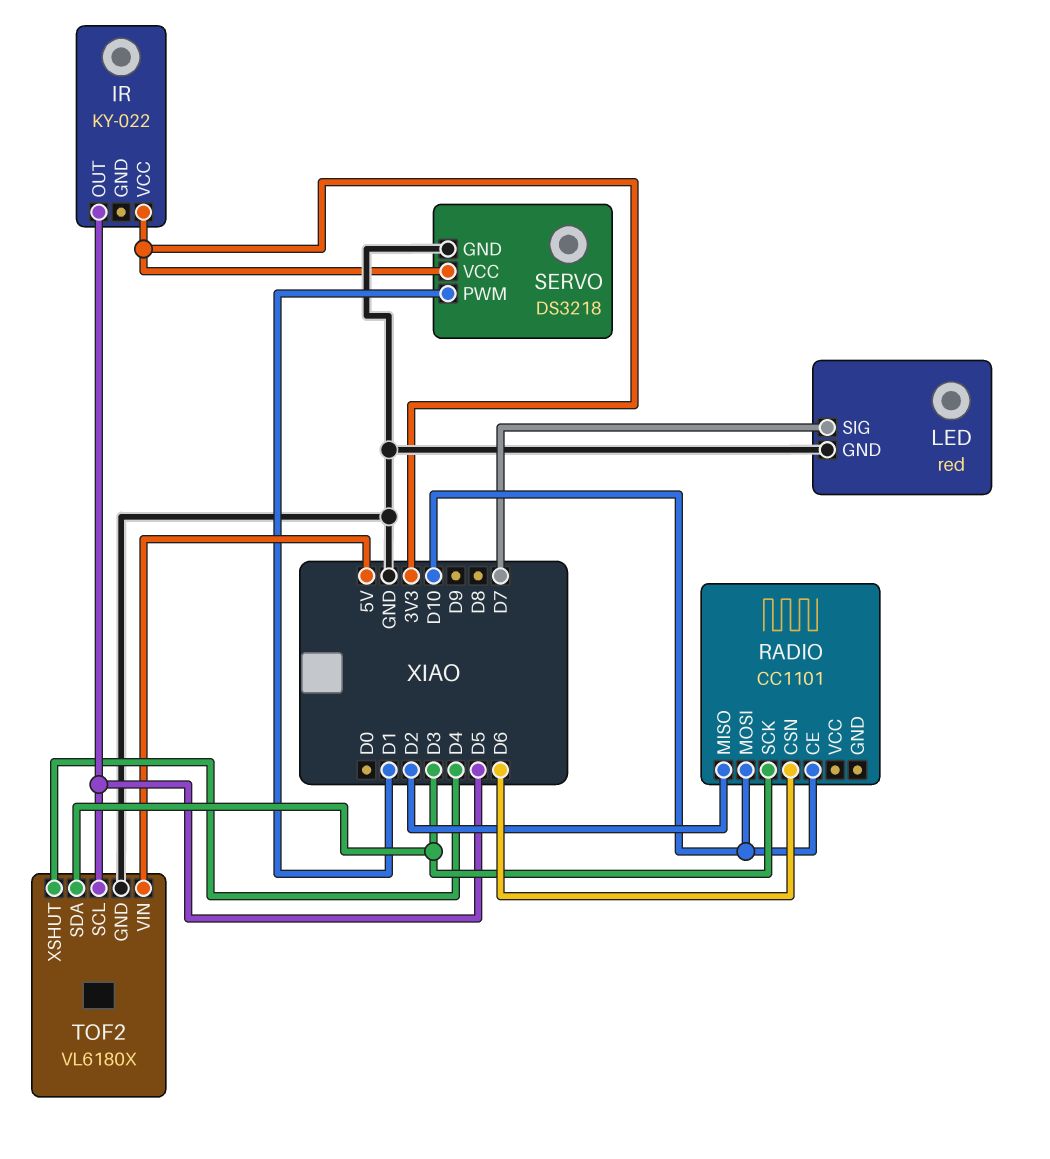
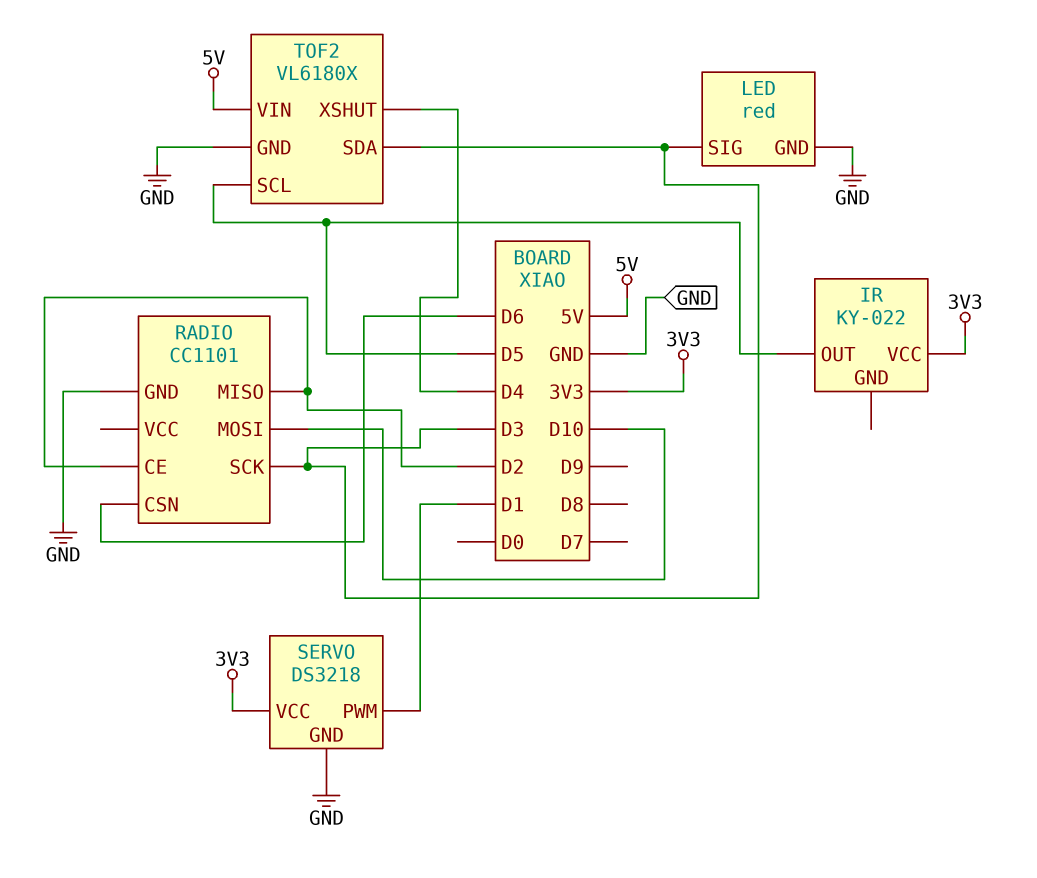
LED pin SIG: D7 -> D3
RADIO pin CE: D10 -> D2
RADIO pin GND: none -> GND

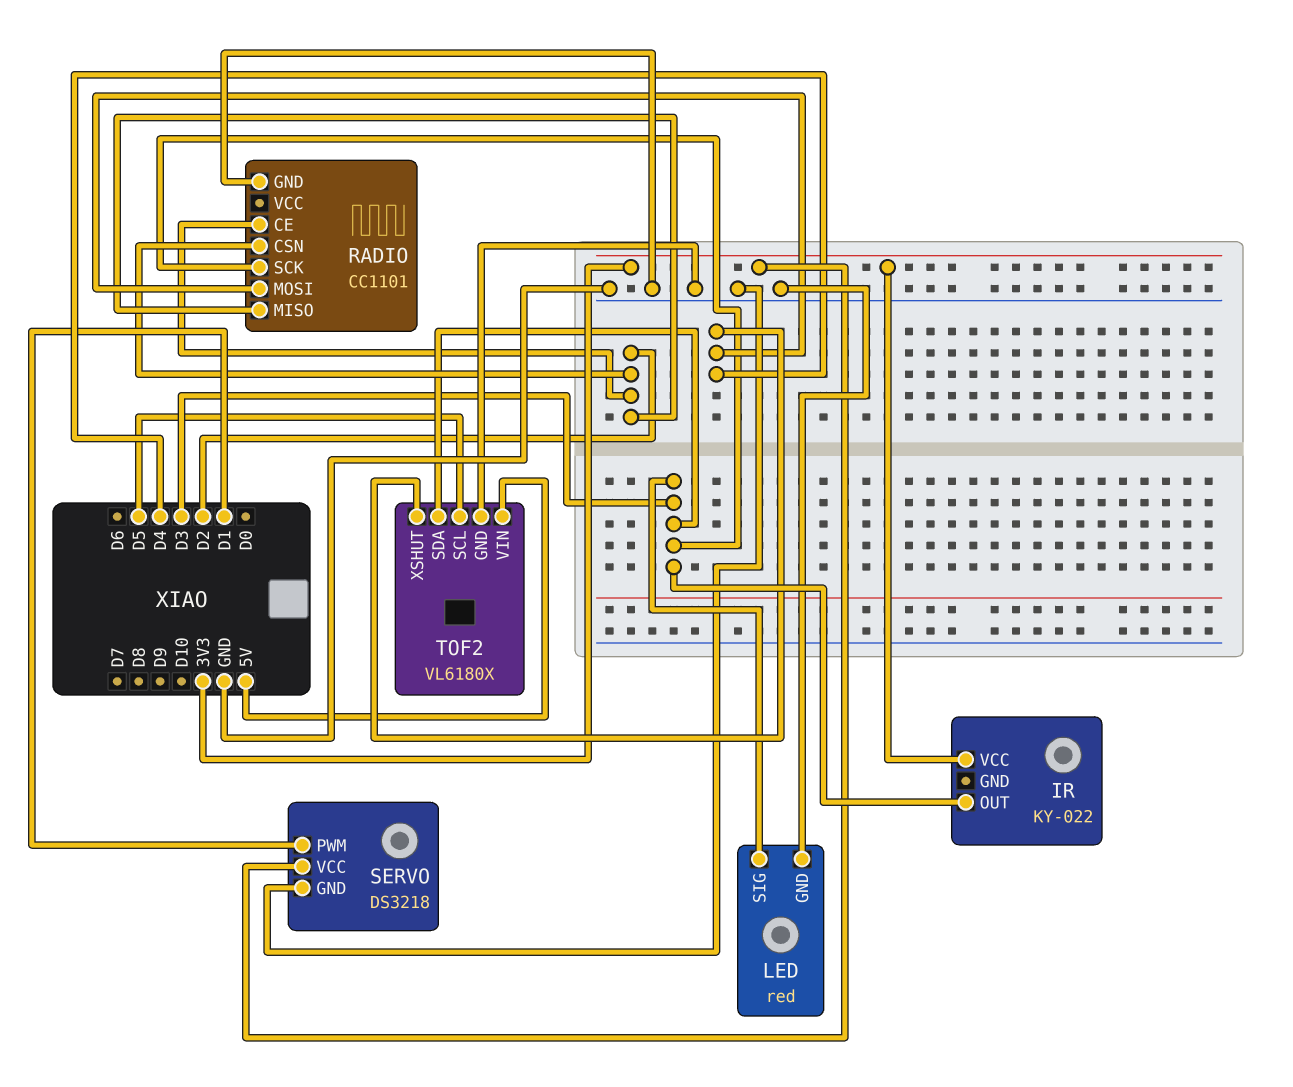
IR pin OUT: D5 -> D3
RADIO pin CSN: D6 -> D2
RADIO pin MOSI: D10 -> D4

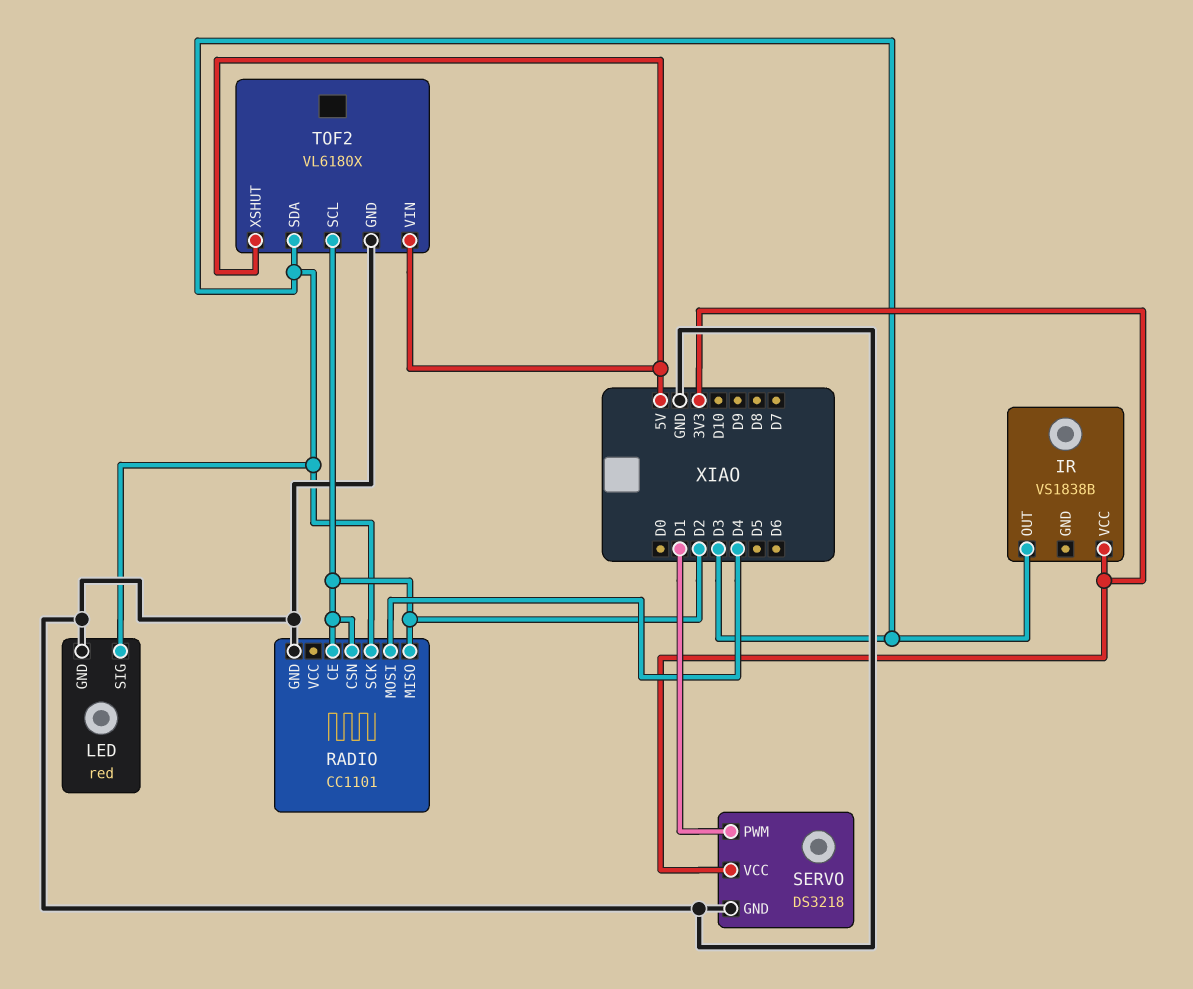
IR: KY-022 -> VS1838B
TOF2 pin SCL: D5 -> D2
TOF2 pin XSHUT: D4 -> 5V

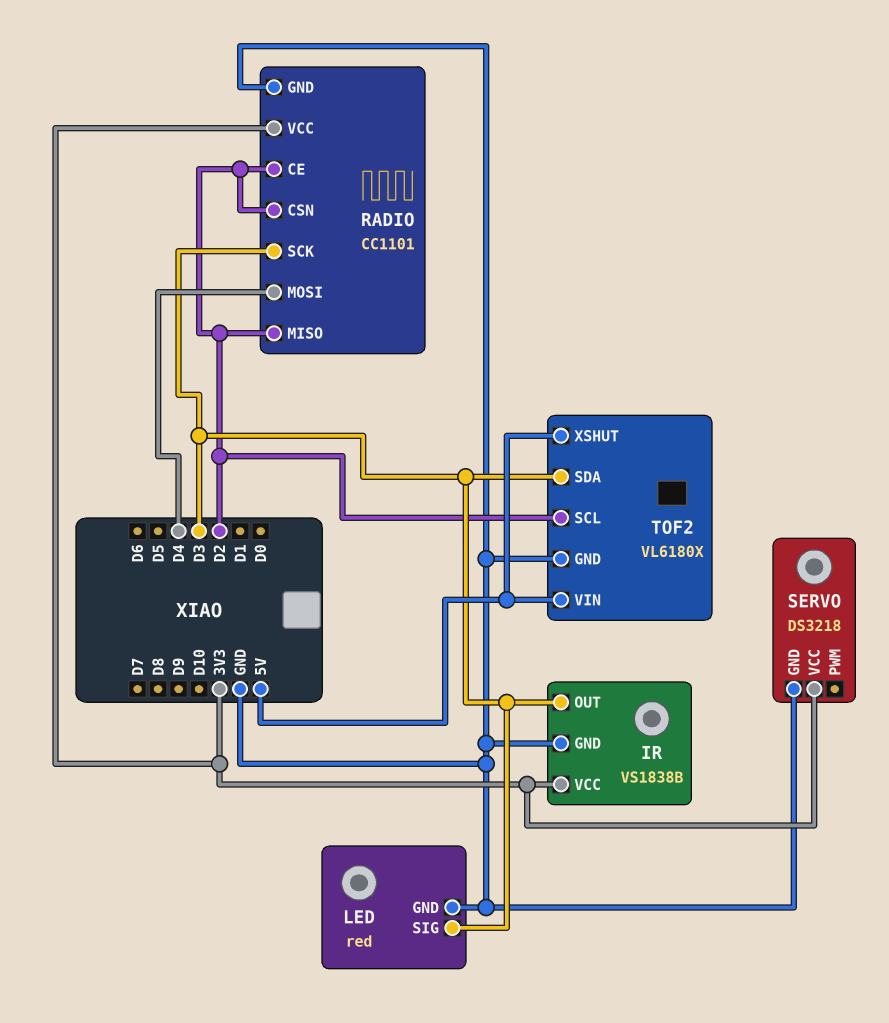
IR pin GND: none -> GND
RADIO pin VCC: none -> 3V3
SERVO pin PWM: D1 -> none

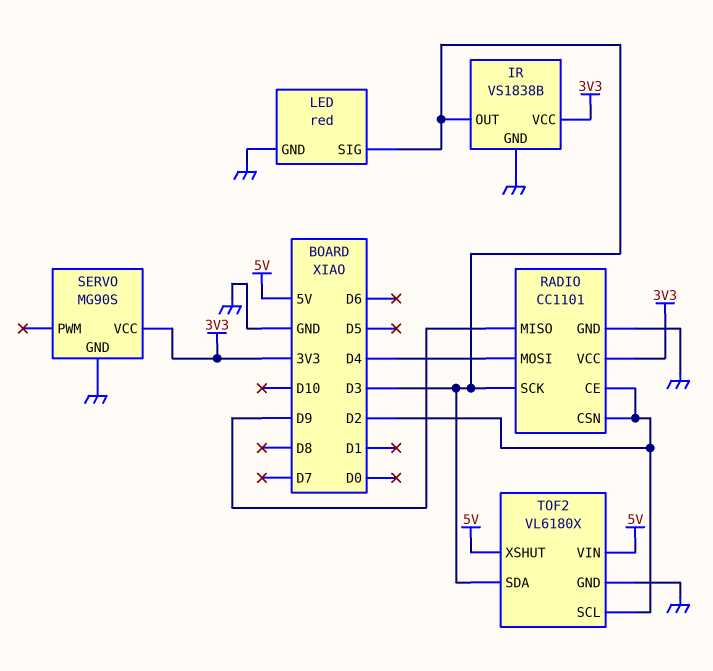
RADIO pin MISO: D2 -> D9
SERVO: DS3218 -> MG90S

